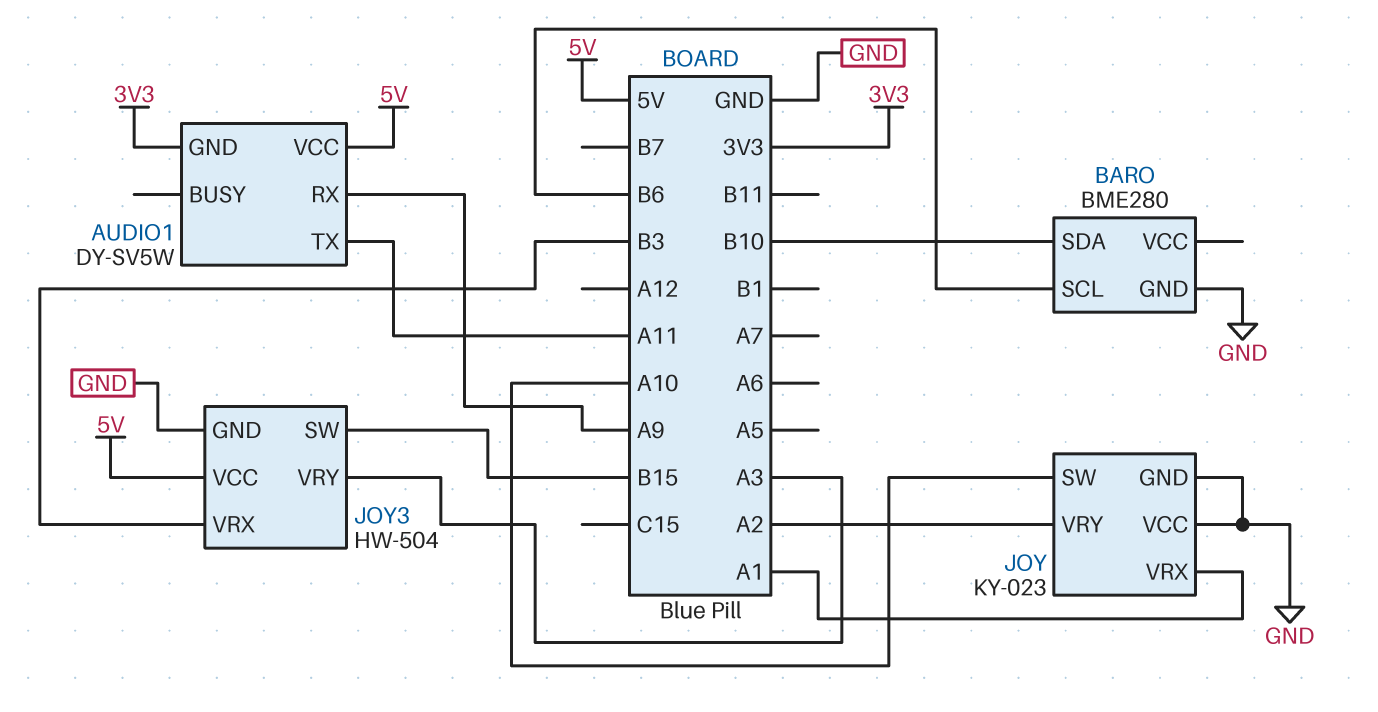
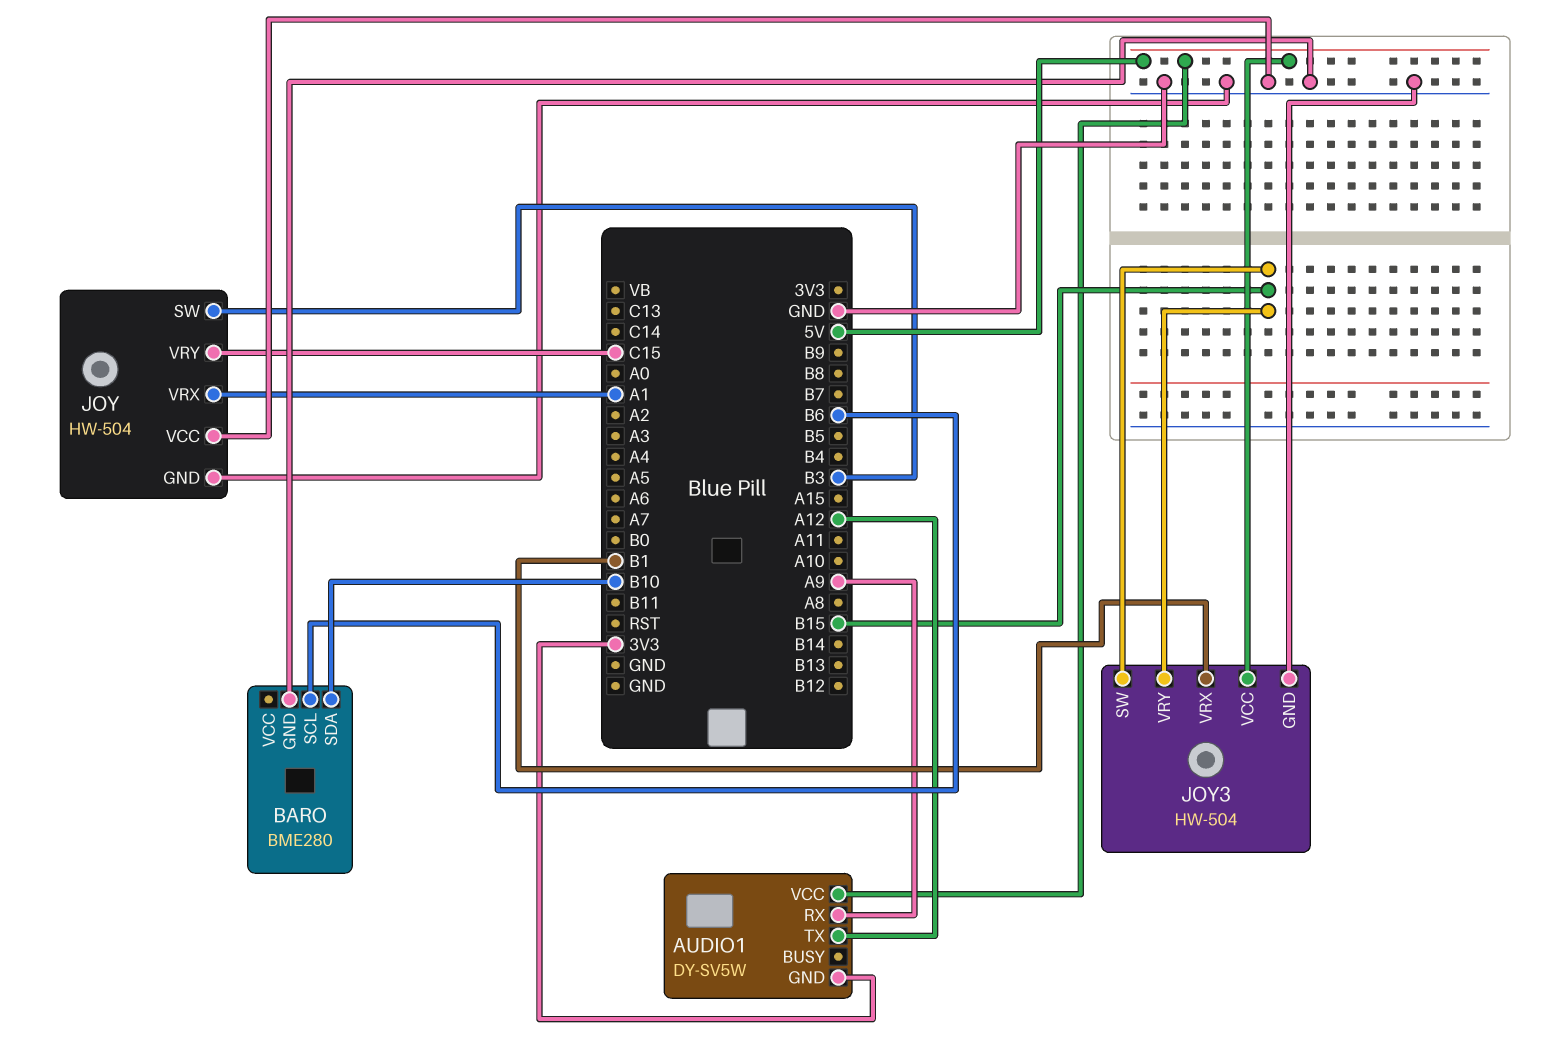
AUDIO1 pin TX: A11 -> A12
JOY: KY-023 -> HW-504
JOY pin SW: A10 -> B3
JOY pin VRY: A2 -> C15
JOY3 pin VRX: B3 -> B1
JOY3 pin VRY: A3 -> B15

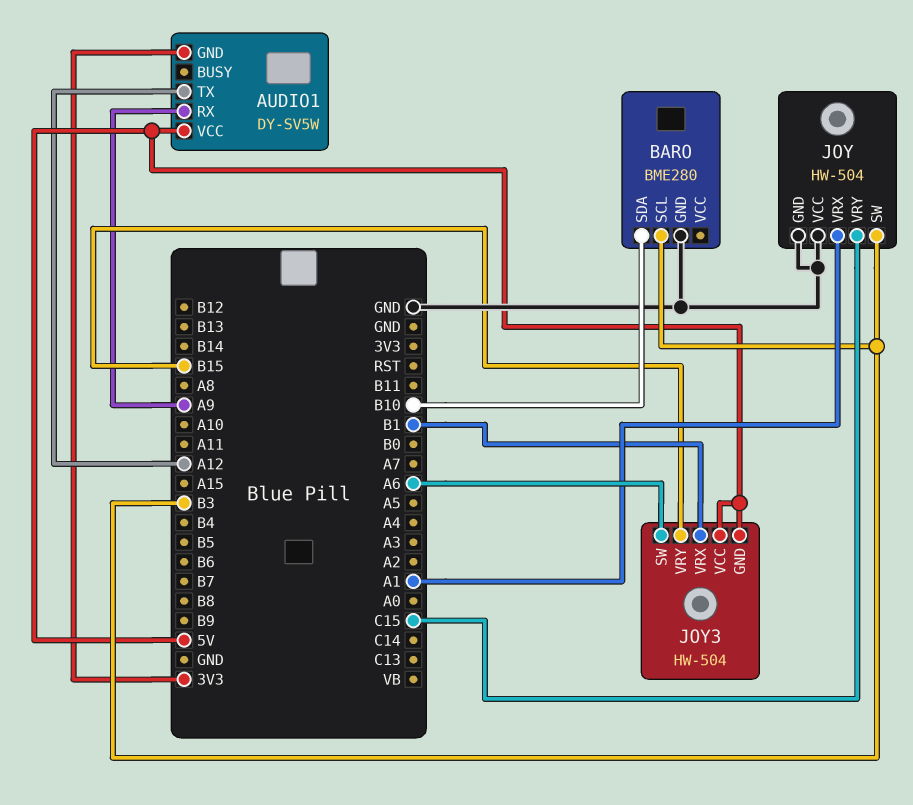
BARO pin SCL: B6 -> B3
JOY3 pin GND: GND -> 5V
JOY3 pin SW: B15 -> A6

